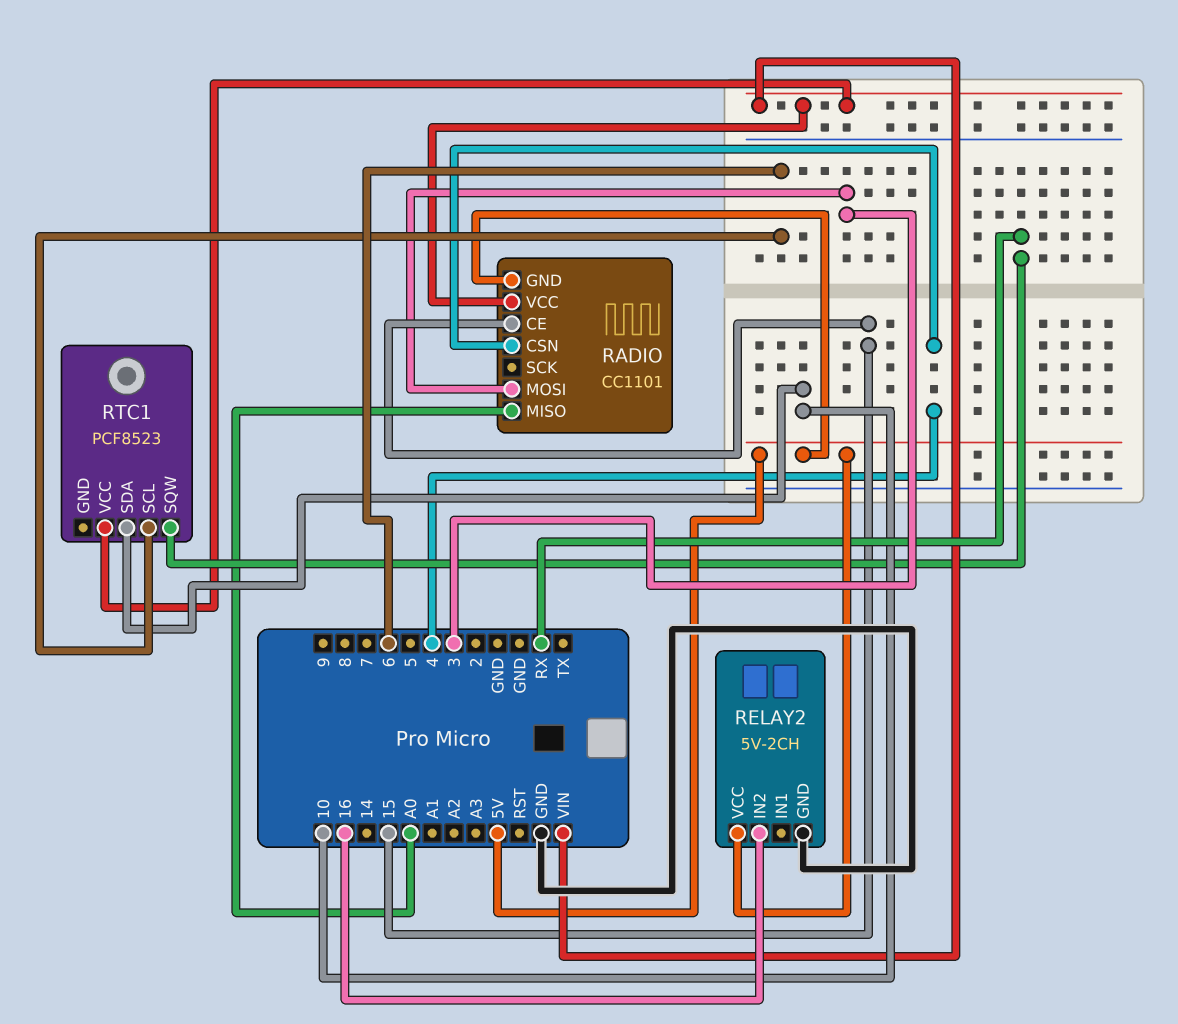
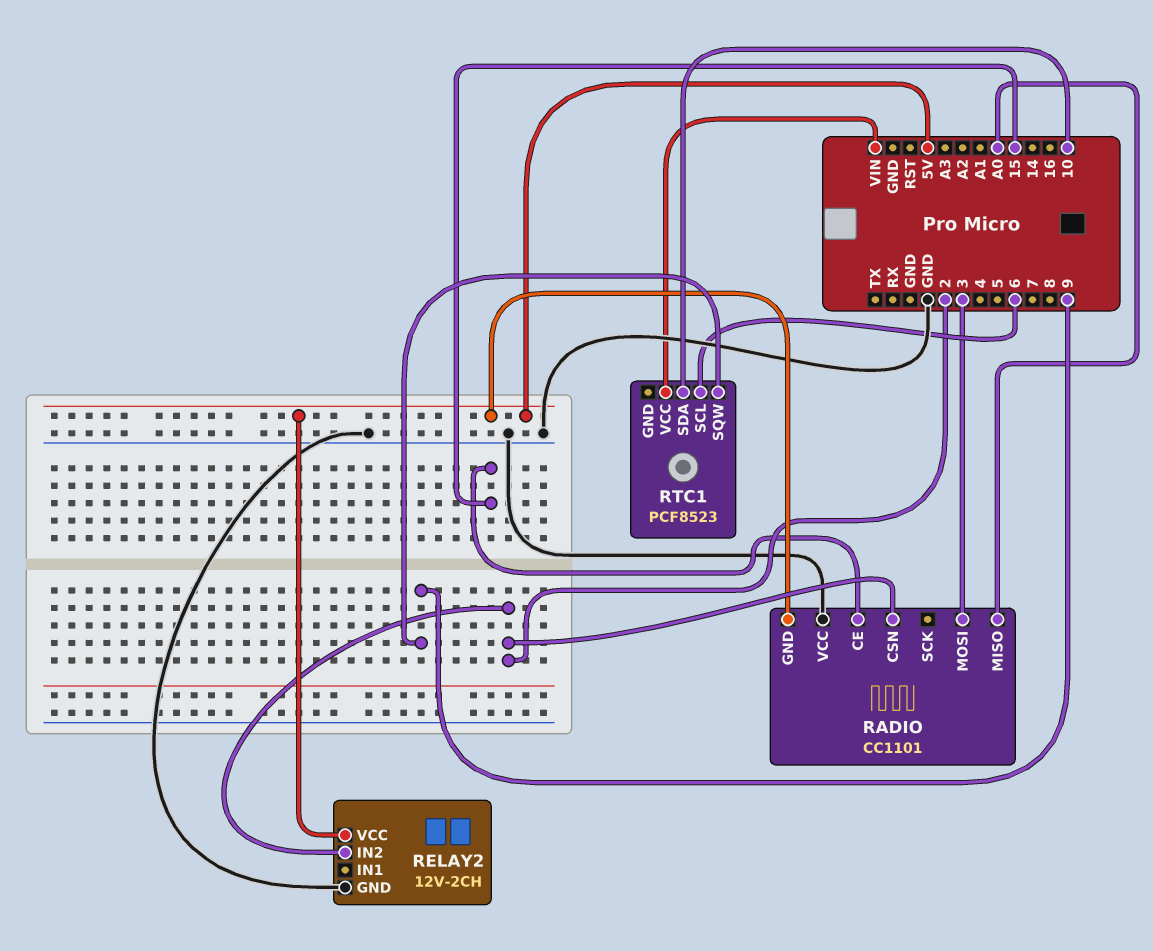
RADIO pin CSN: 4 -> 2
RADIO pin VCC: VIN -> GND
RELAY2: 5V-2CH -> 12V-2CH
RELAY2 pin IN2: 16 -> 2
RTC1 pin SQW: RX -> 9

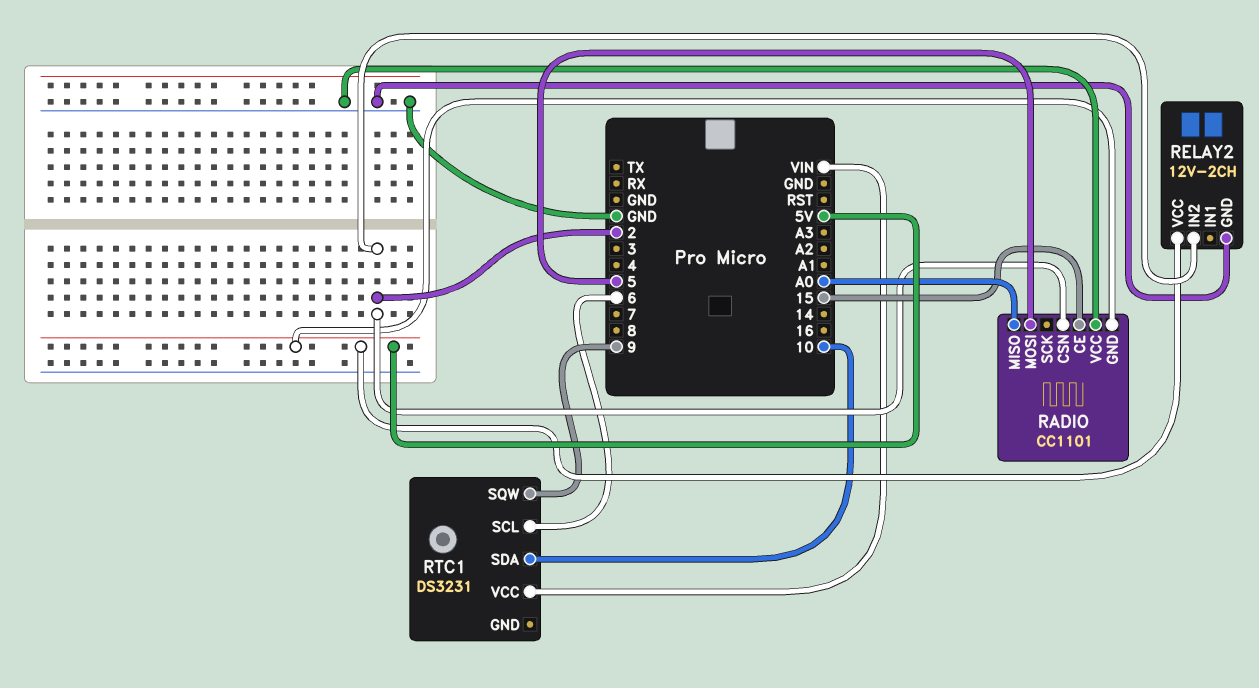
RADIO pin MOSI: 3 -> 5
RTC1: PCF8523 -> DS3231

